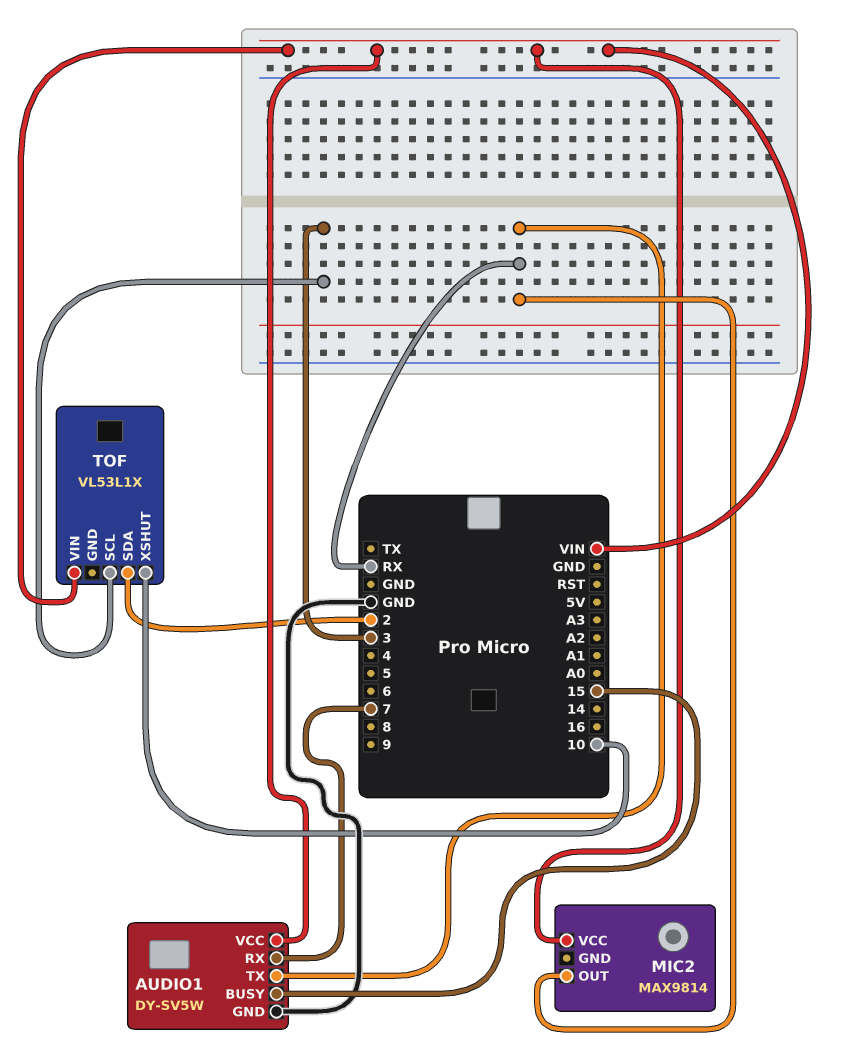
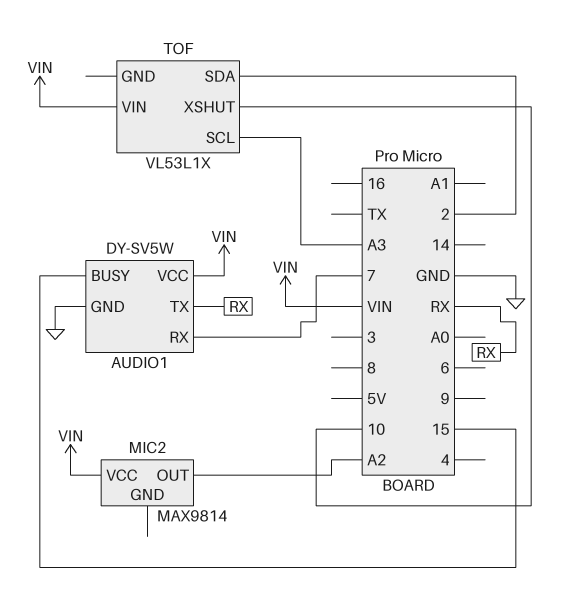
MIC2 pin OUT: RX -> A2
TOF pin SCL: 3 -> A3

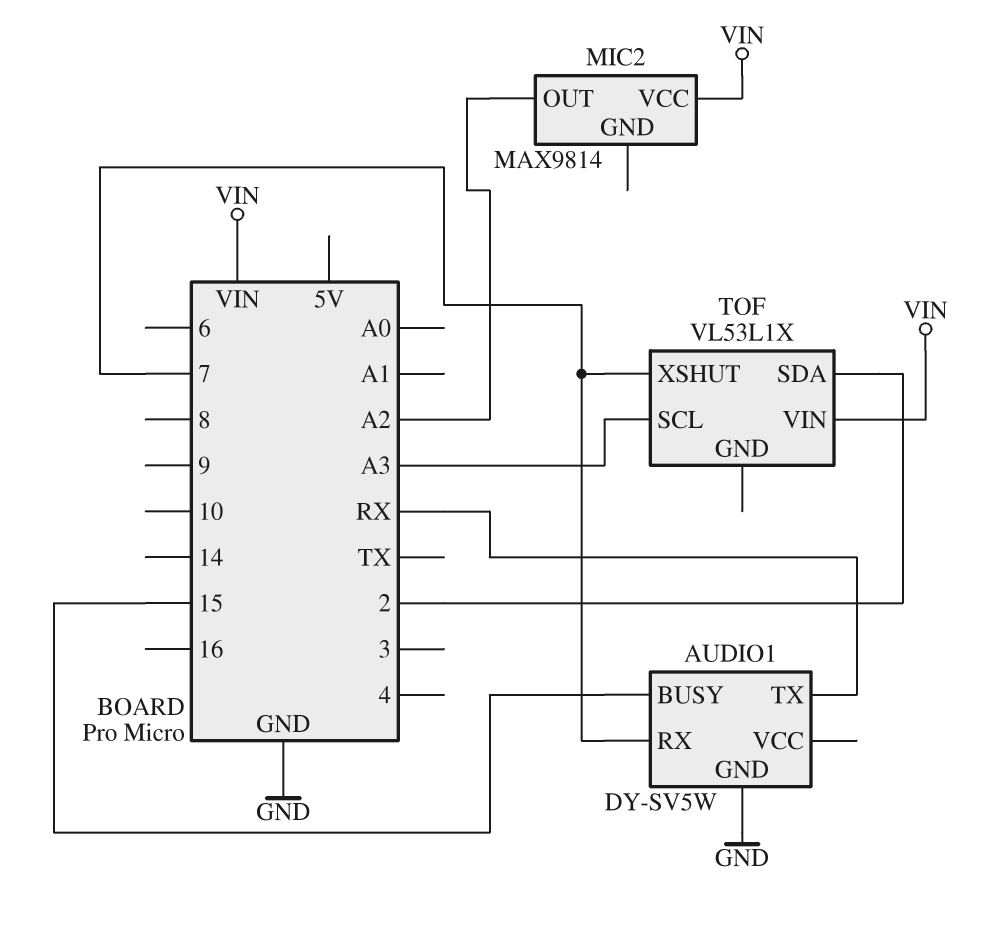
AUDIO1 pin VCC: VIN -> none
TOF pin XSHUT: 10 -> 7

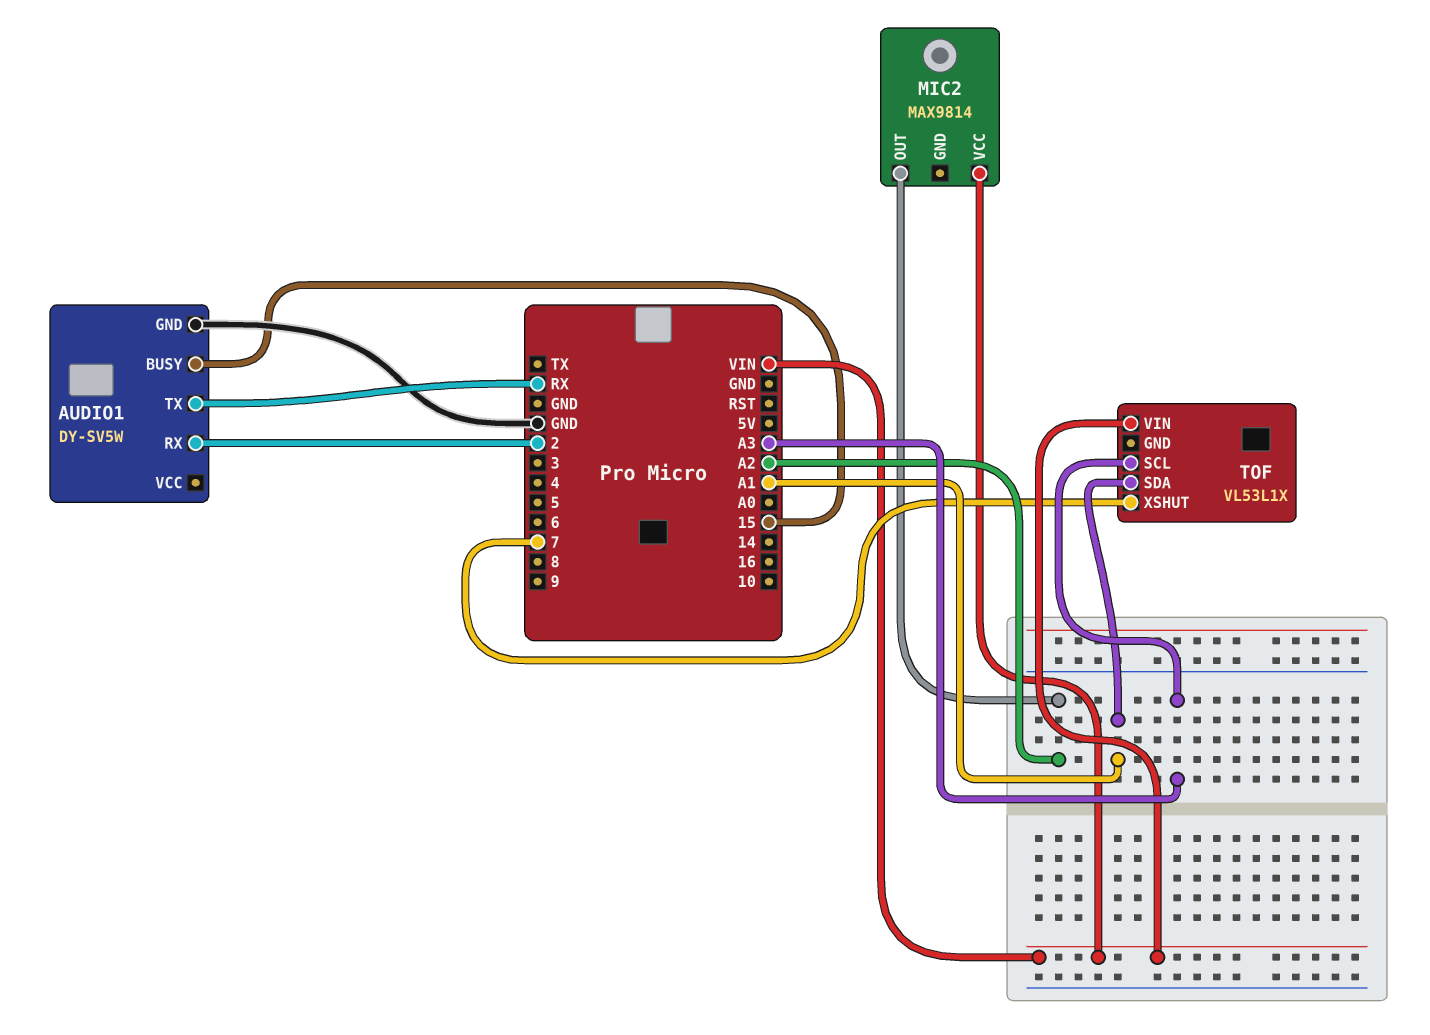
AUDIO1 pin RX: 7 -> 2
TOF pin SDA: 2 -> A1

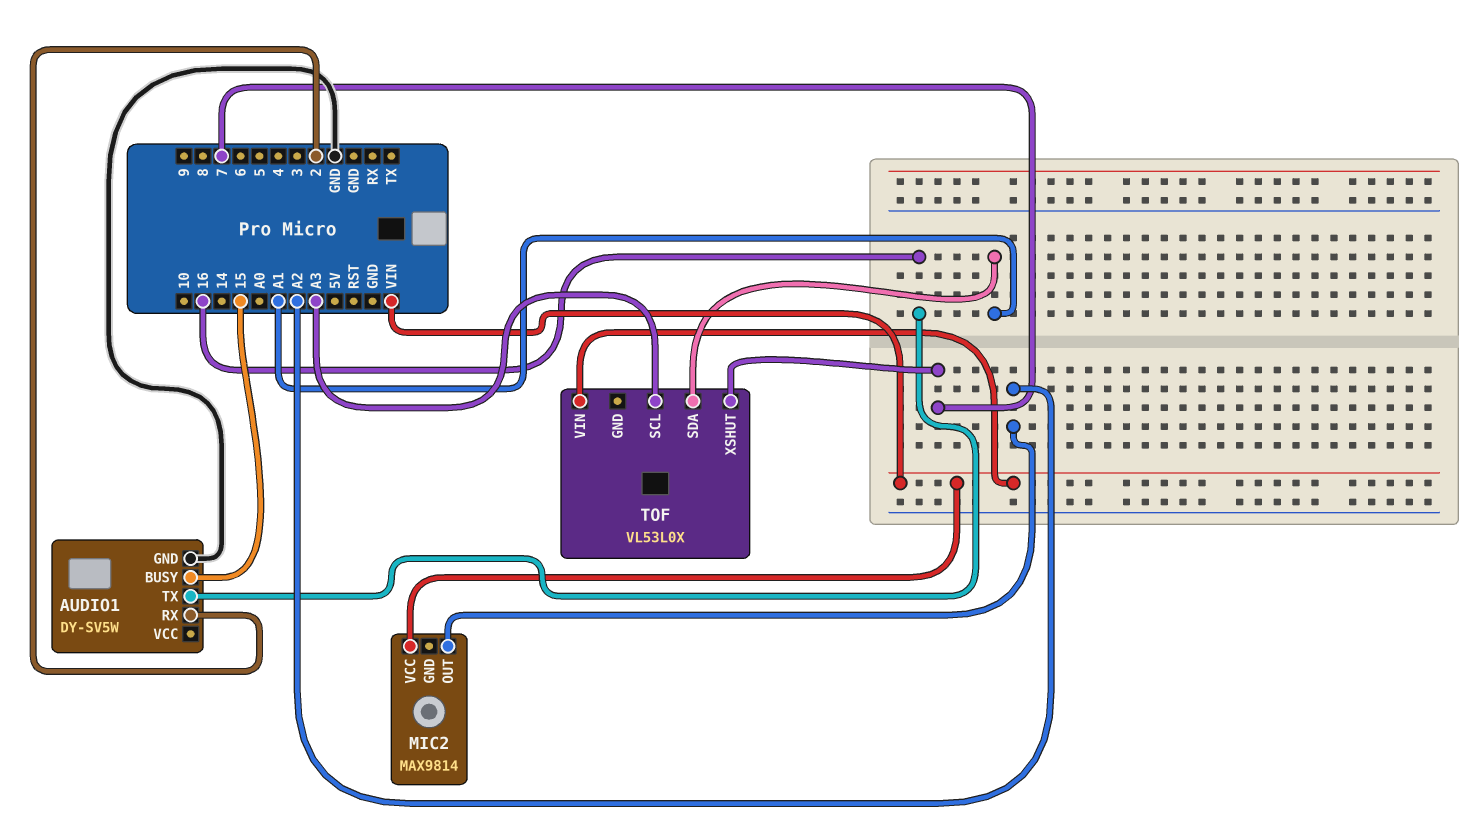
AUDIO1 pin TX: RX -> 16
TOF: VL53L1X -> VL53L0X

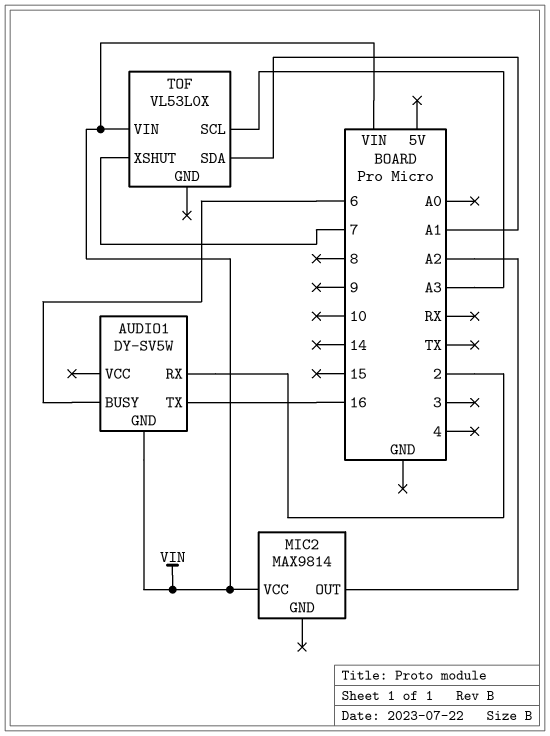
AUDIO1 pin BUSY: 15 -> 6
AUDIO1 pin GND: GND -> VIN

